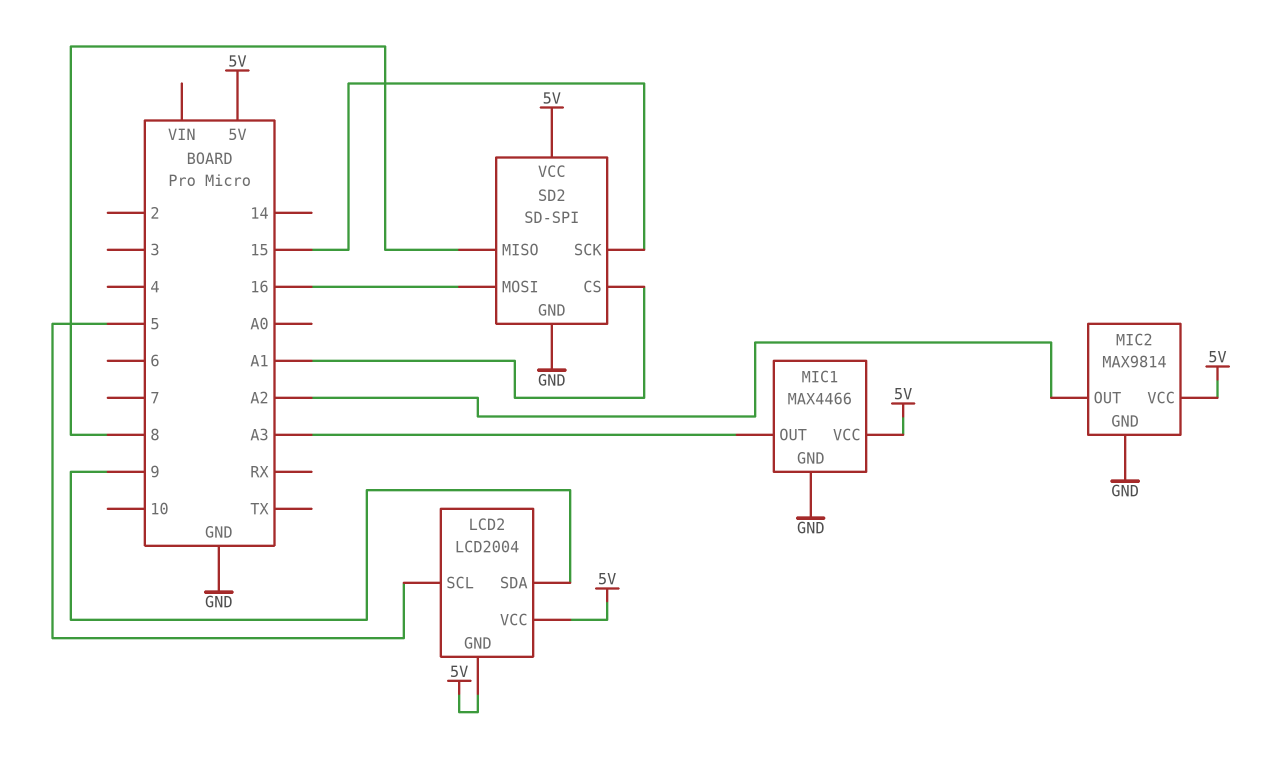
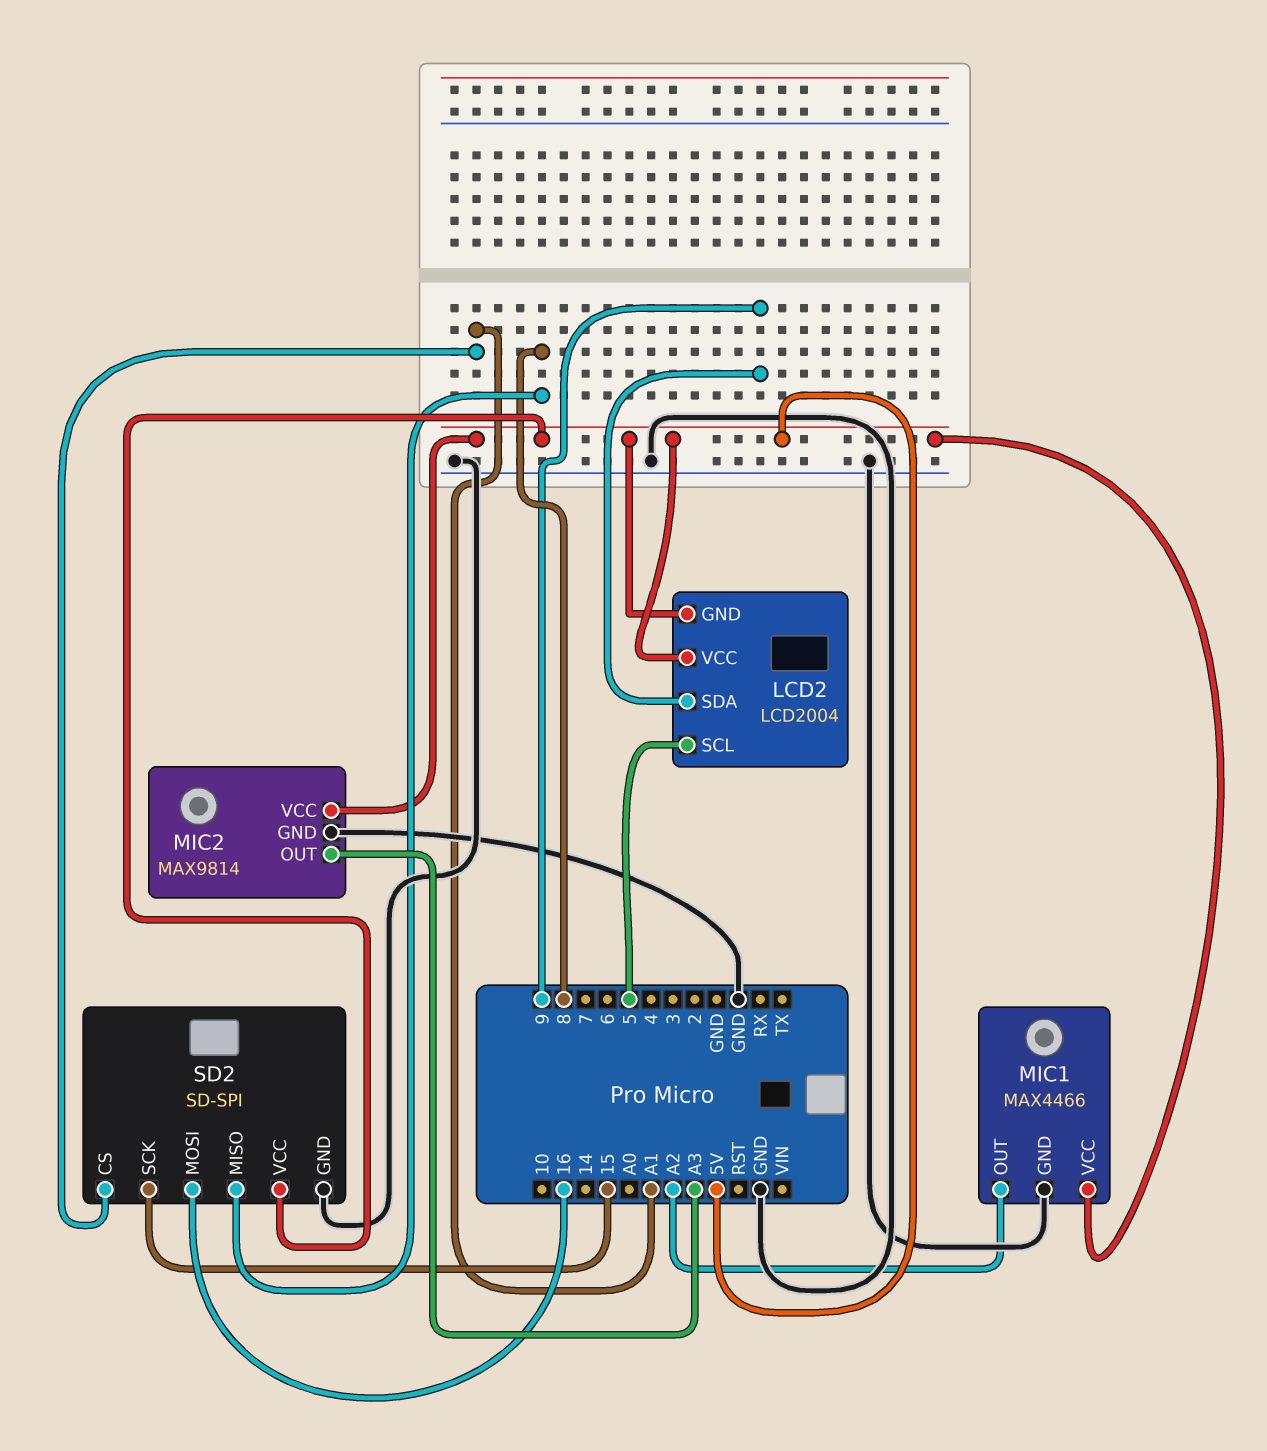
MIC1 pin OUT: A3 -> A2
MIC2 pin OUT: A2 -> A3

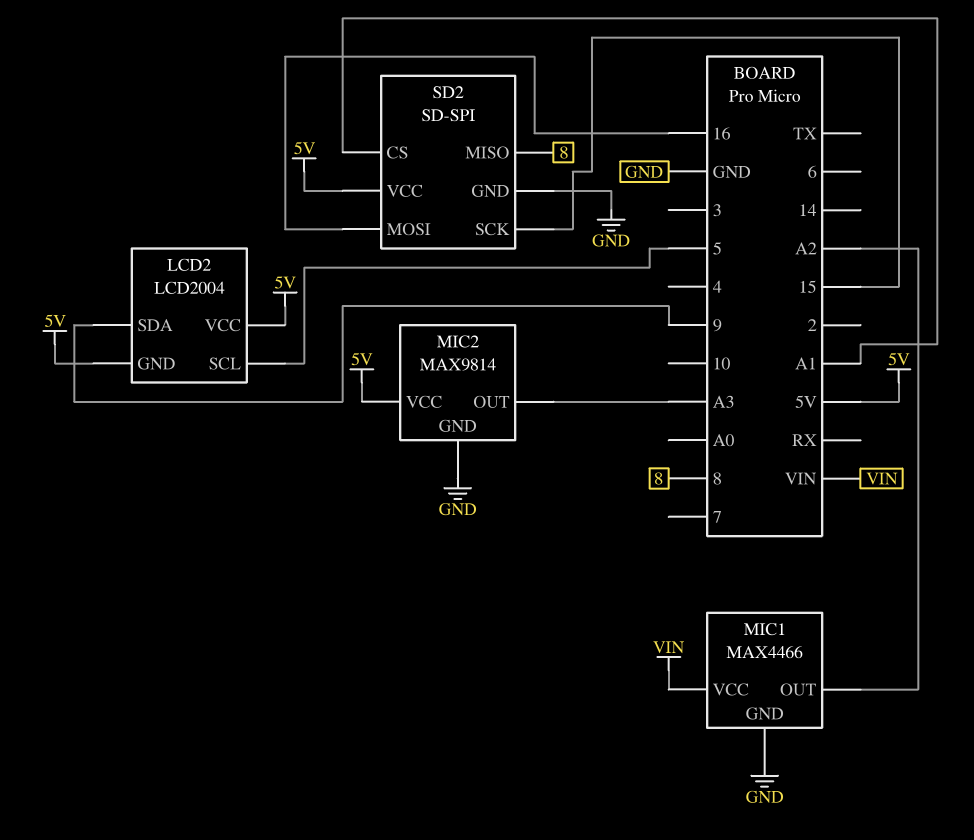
MIC1 pin VCC: 5V -> VIN

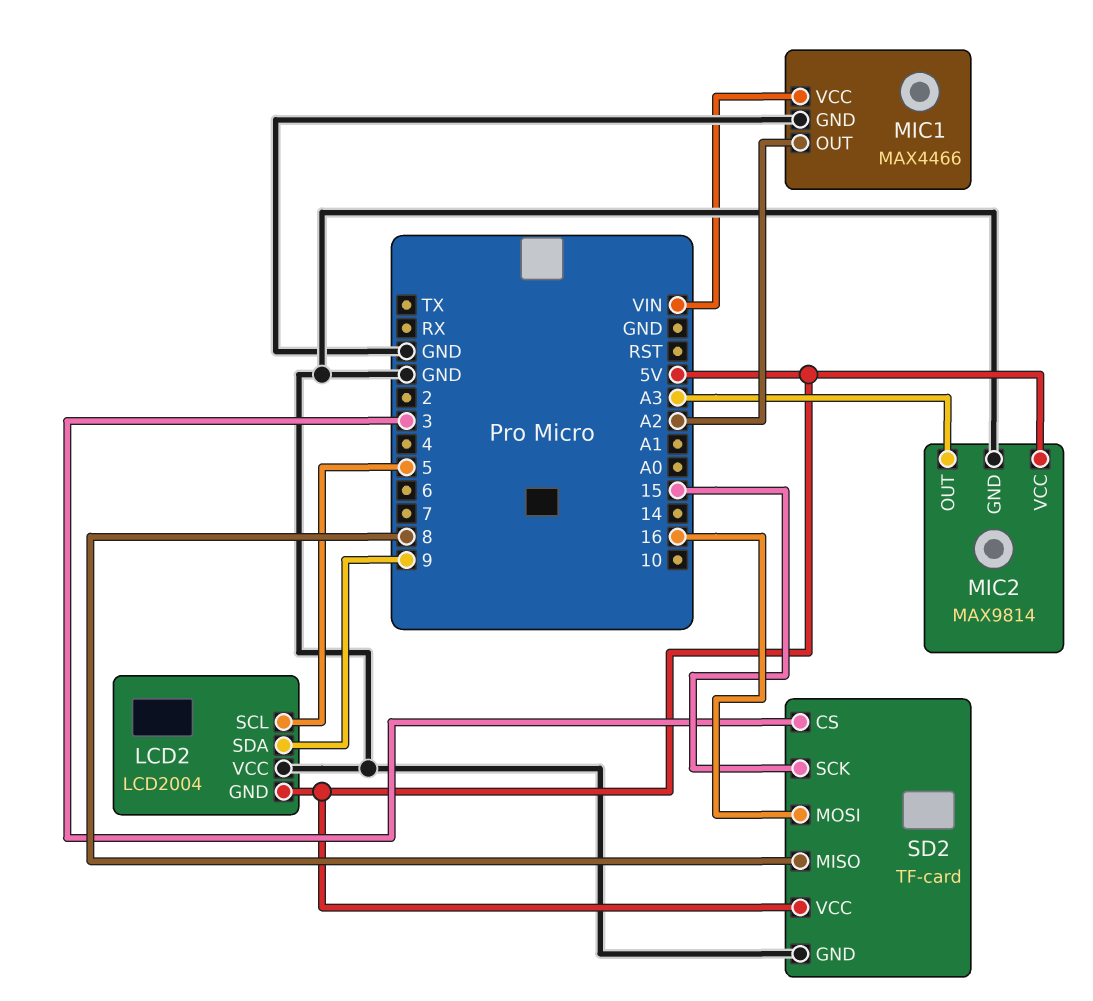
LCD2 pin VCC: 5V -> GND
SD2: SD-SPI -> TF-card
SD2 pin CS: A1 -> 3

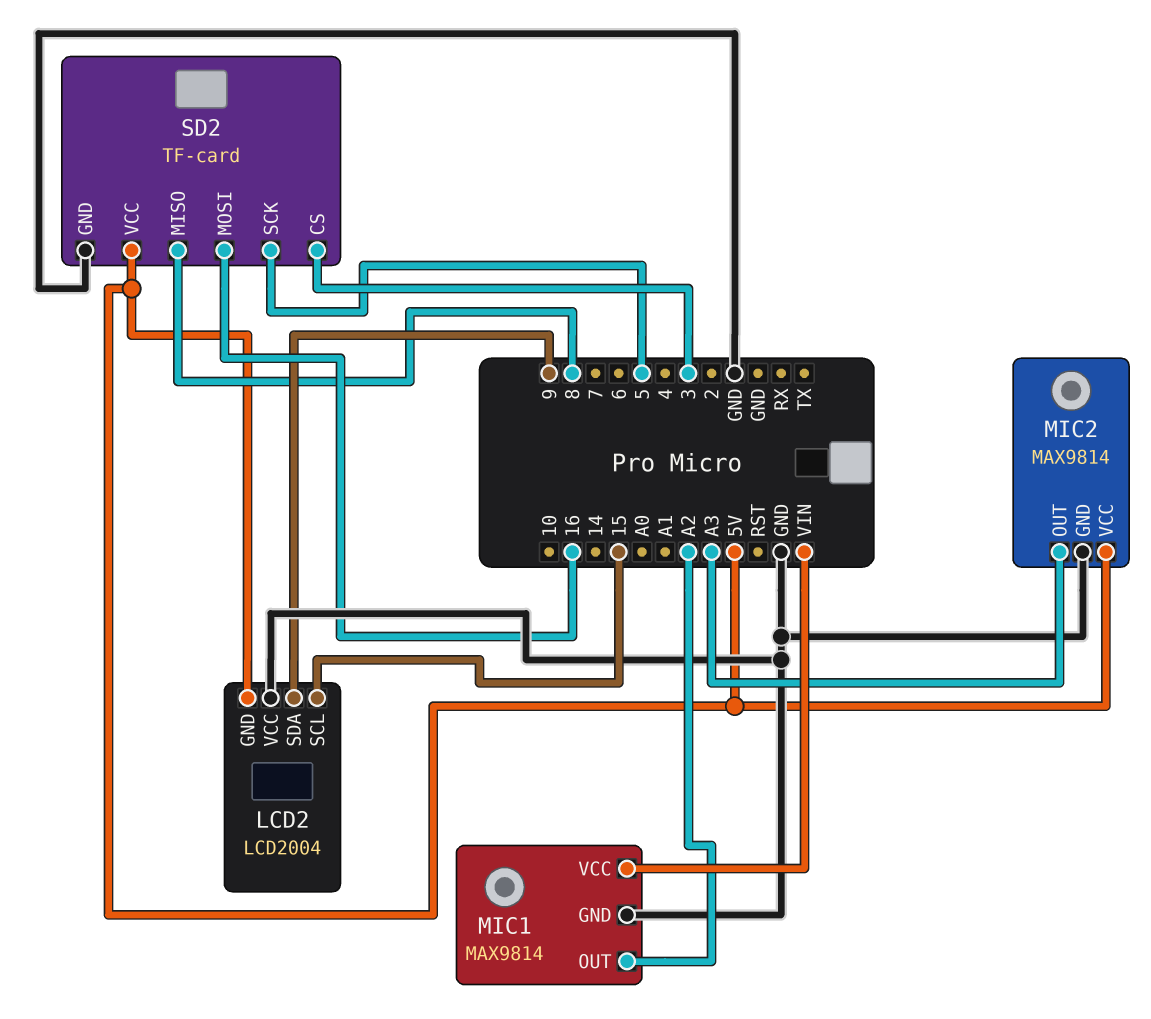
LCD2 pin SCL: 5 -> 15
MIC1: MAX4466 -> MAX9814
SD2 pin SCK: 15 -> 5

